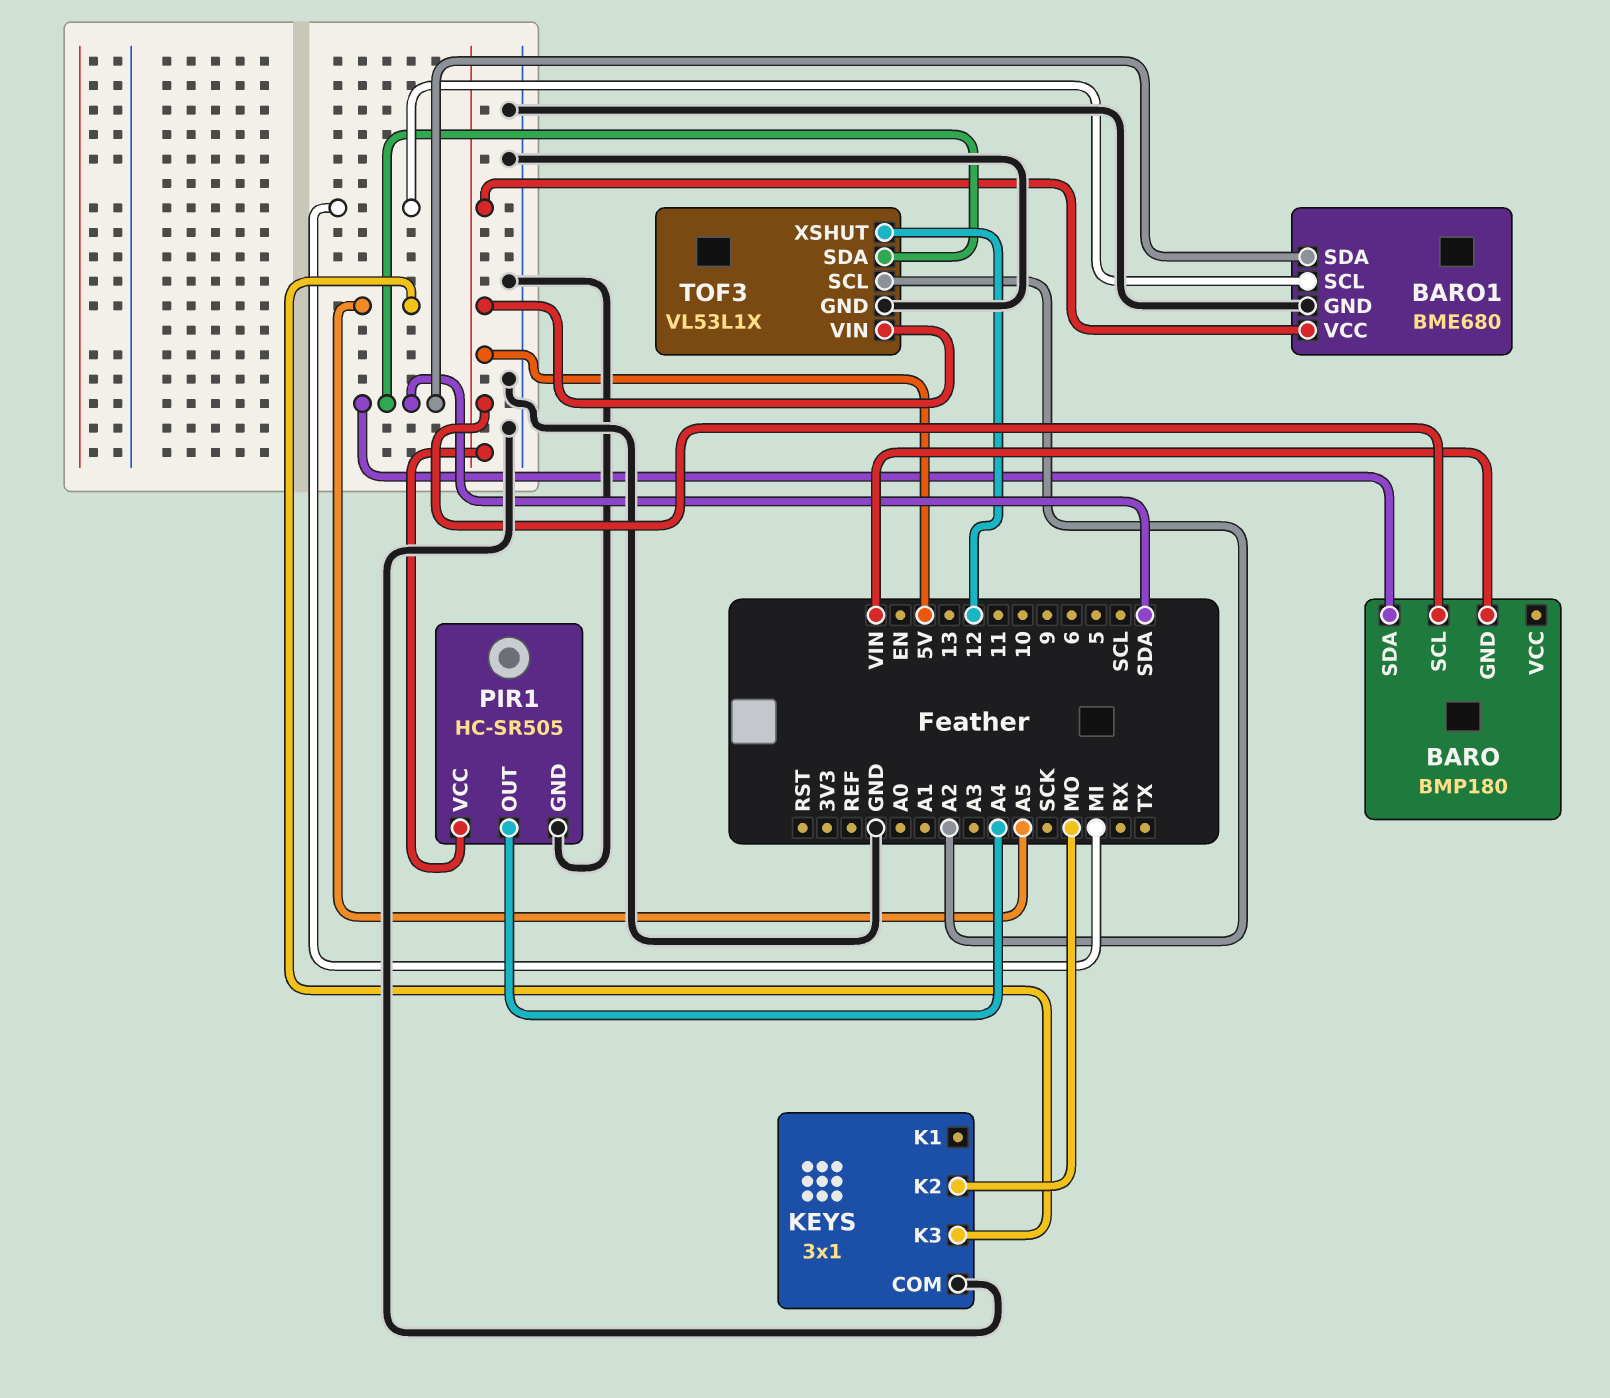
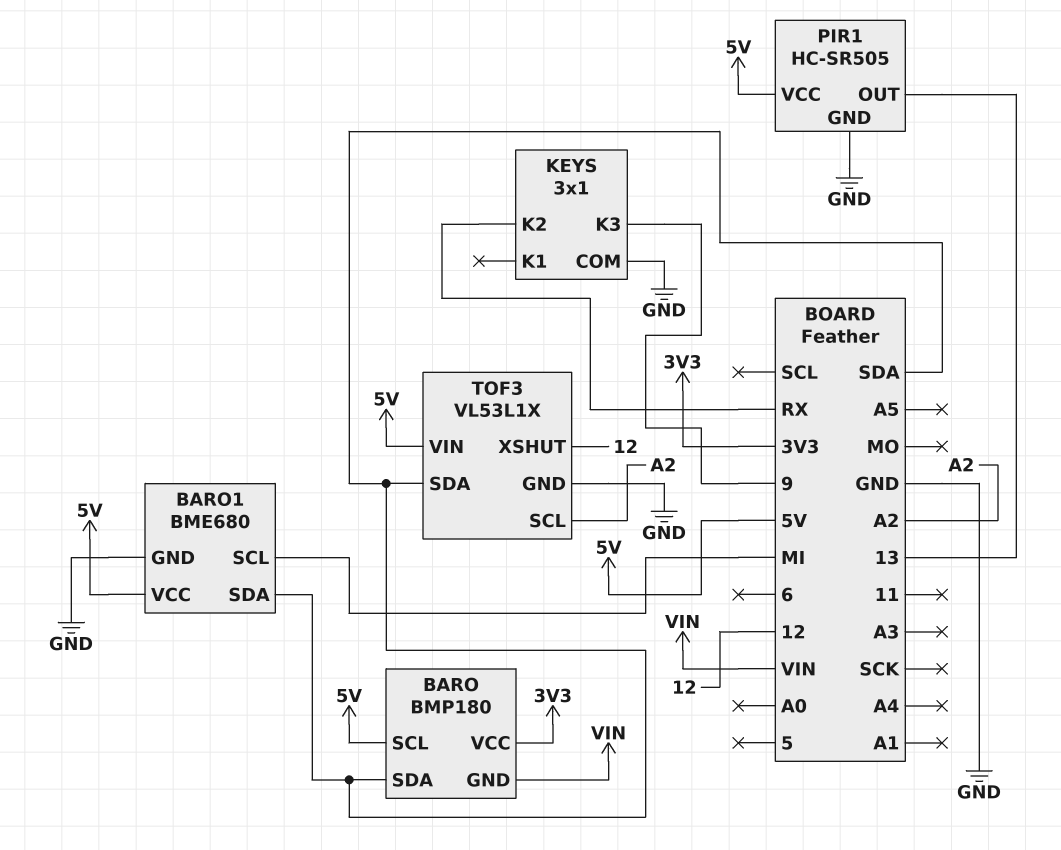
BARO pin VCC: none -> 3V3
KEYS pin K2: MO -> RX
KEYS pin K3: A5 -> 9
PIR1 pin OUT: A4 -> 13

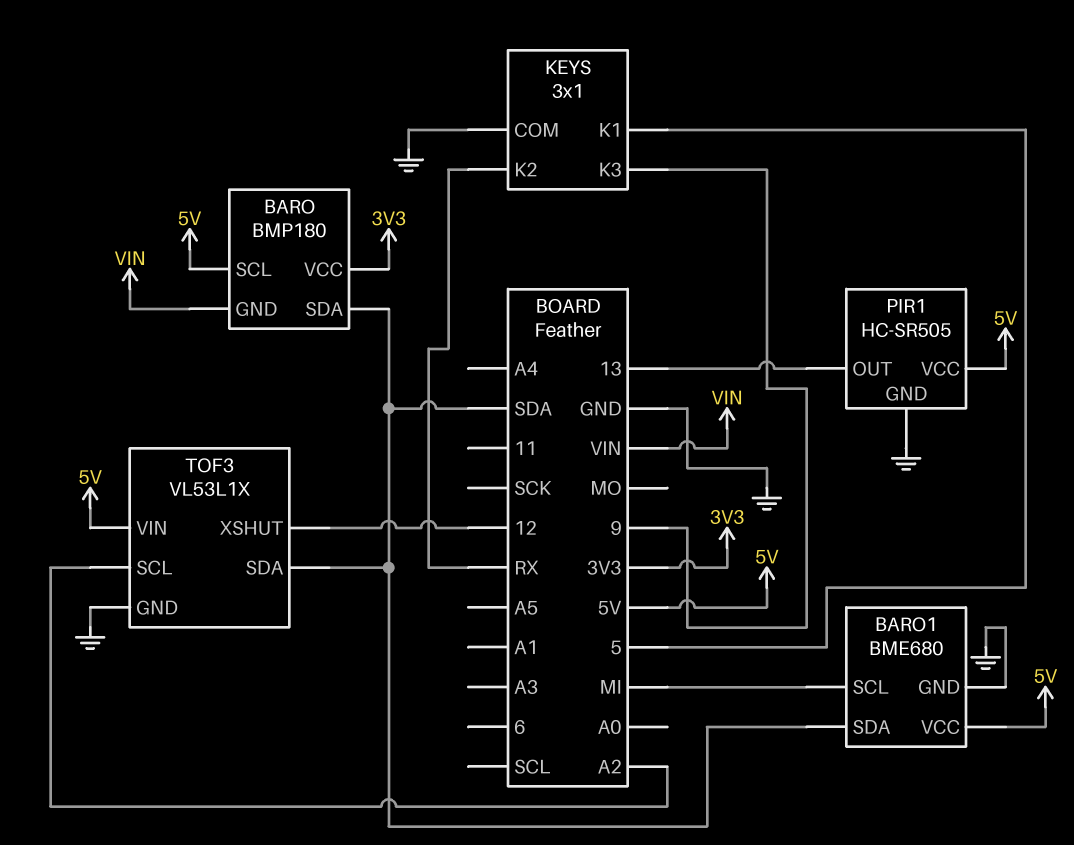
KEYS pin K1: none -> 5

